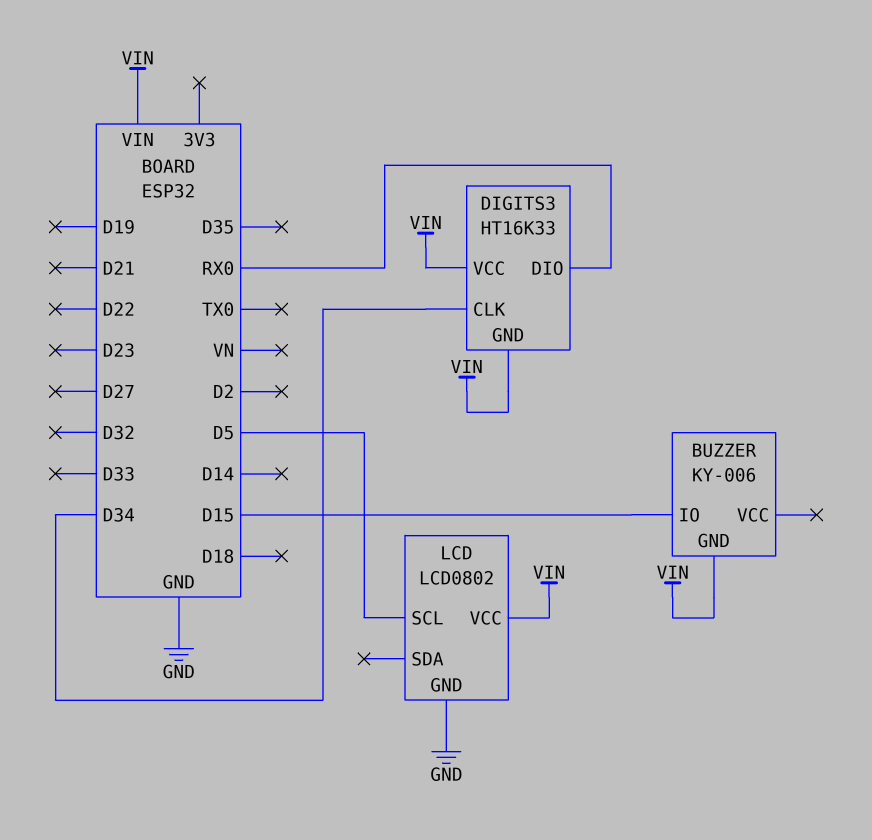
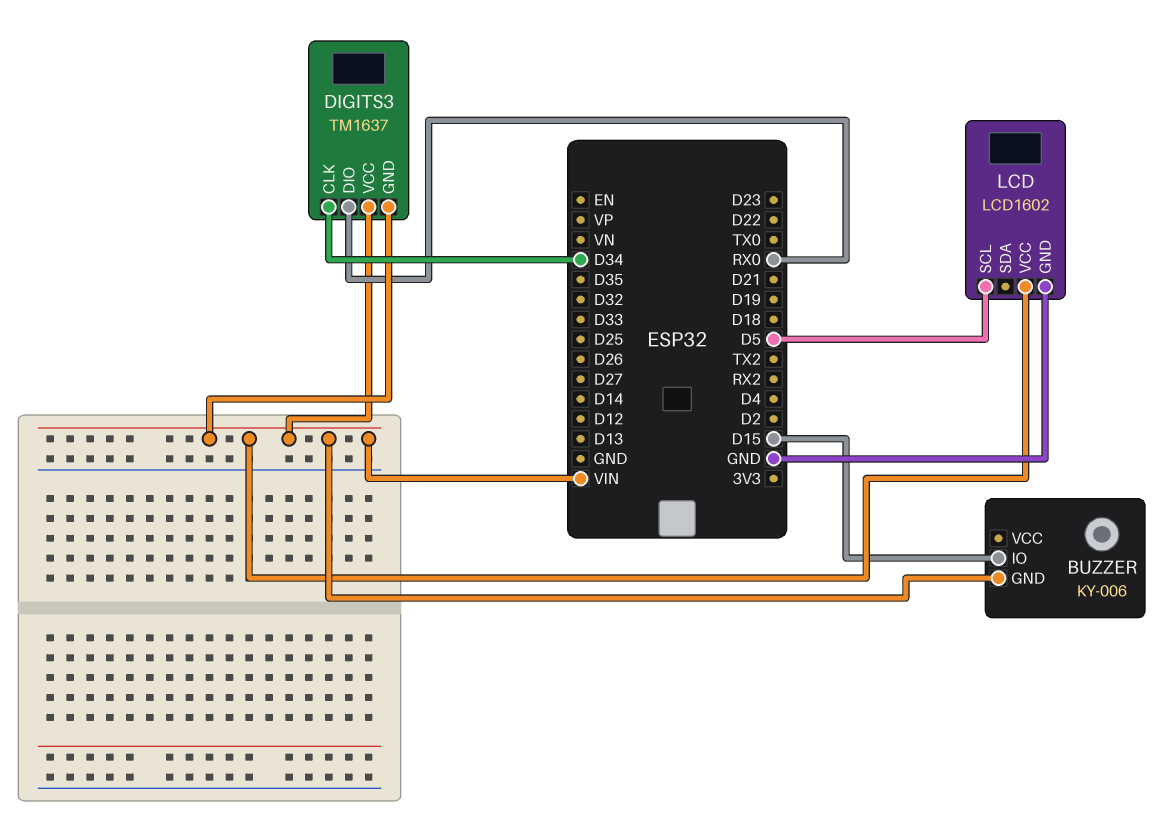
DIGITS3: HT16K33 -> TM1637
LCD: LCD0802 -> LCD1602

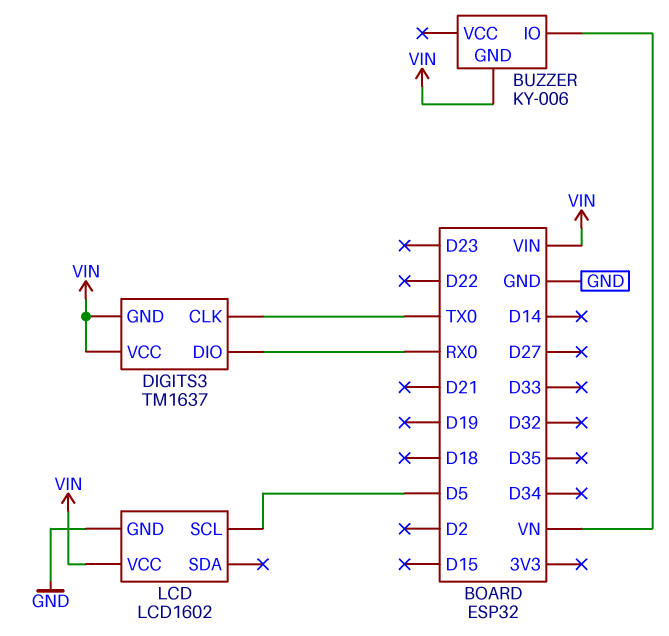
BUZZER pin IO: D15 -> VN
DIGITS3 pin CLK: D34 -> TX0

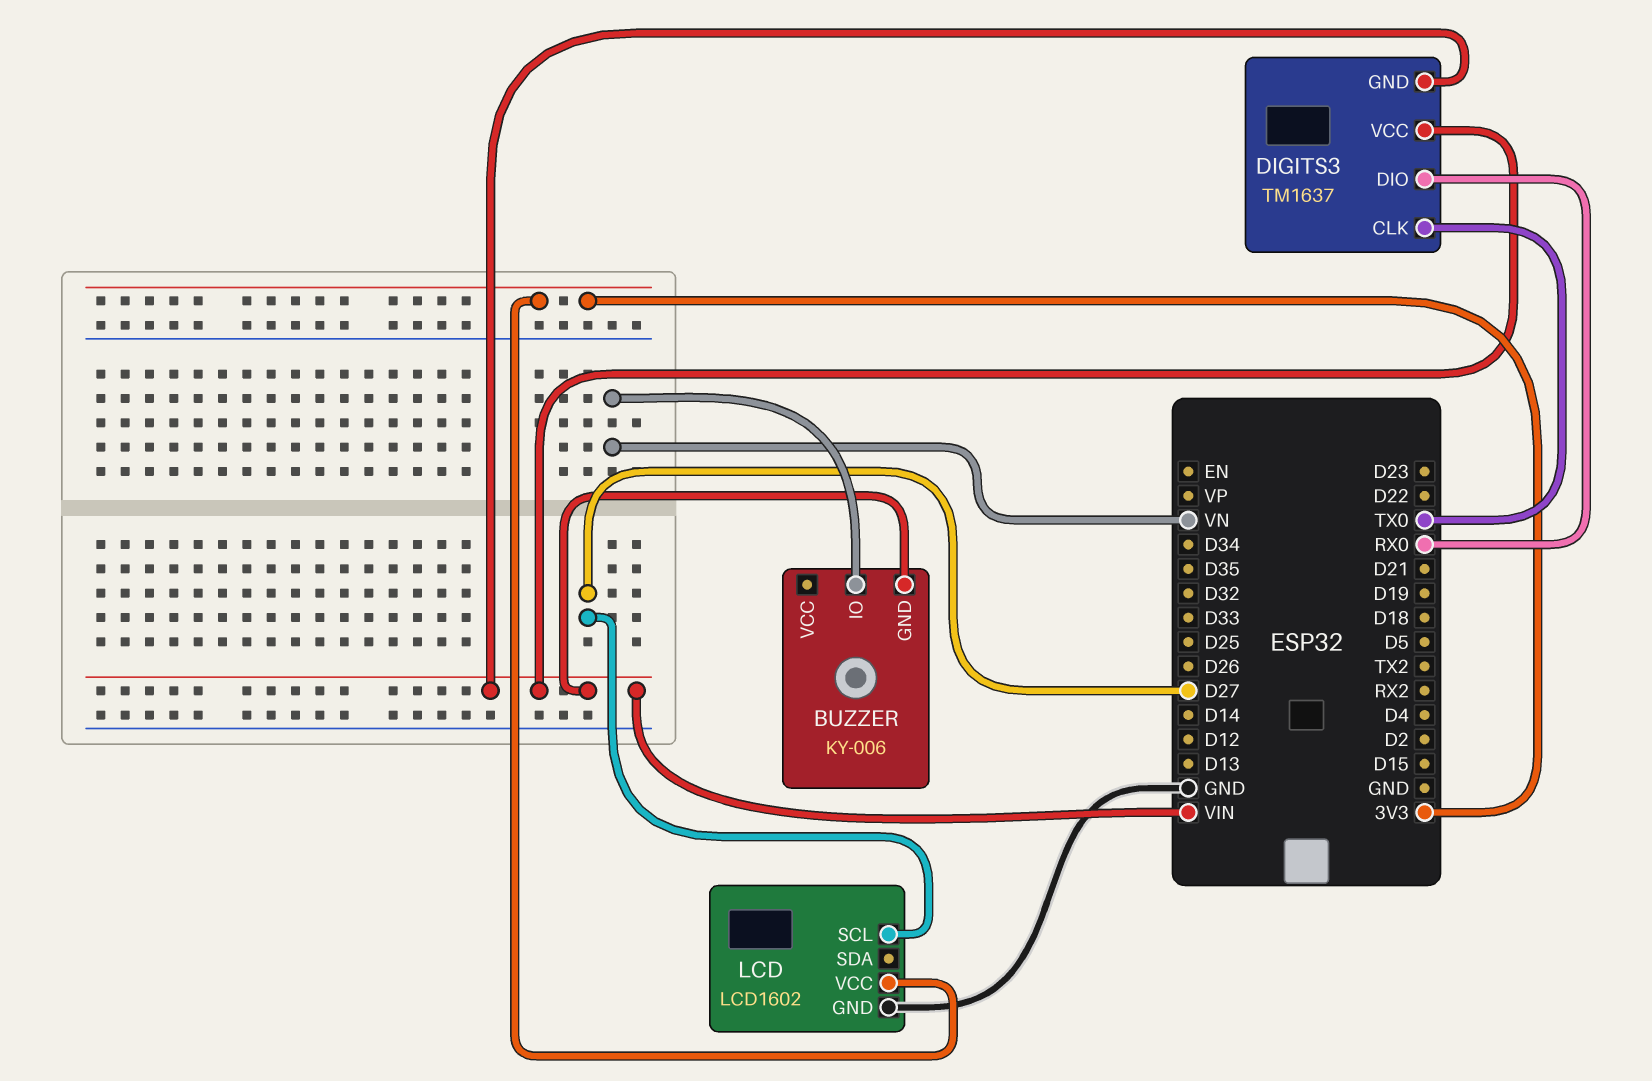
LCD pin SCL: D5 -> D27
LCD pin VCC: VIN -> 3V3

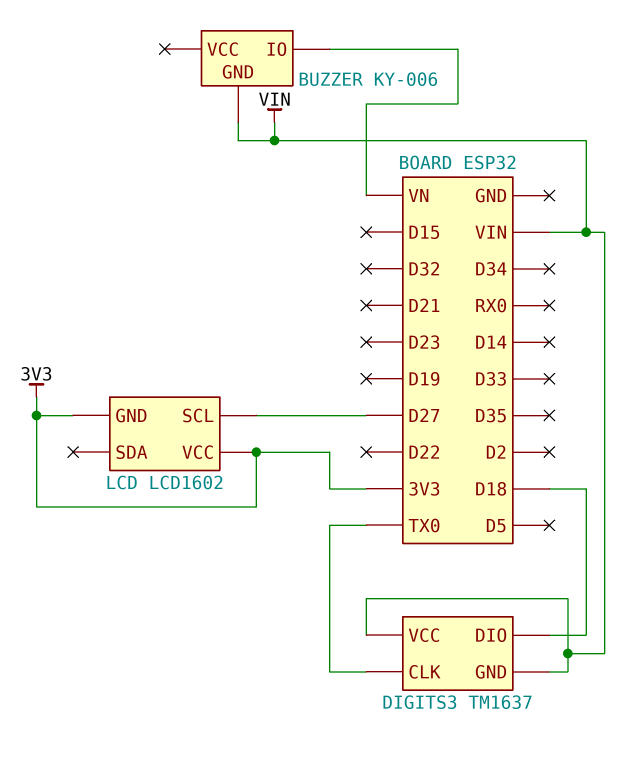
DIGITS3 pin DIO: RX0 -> D18
LCD pin GND: GND -> 3V3

